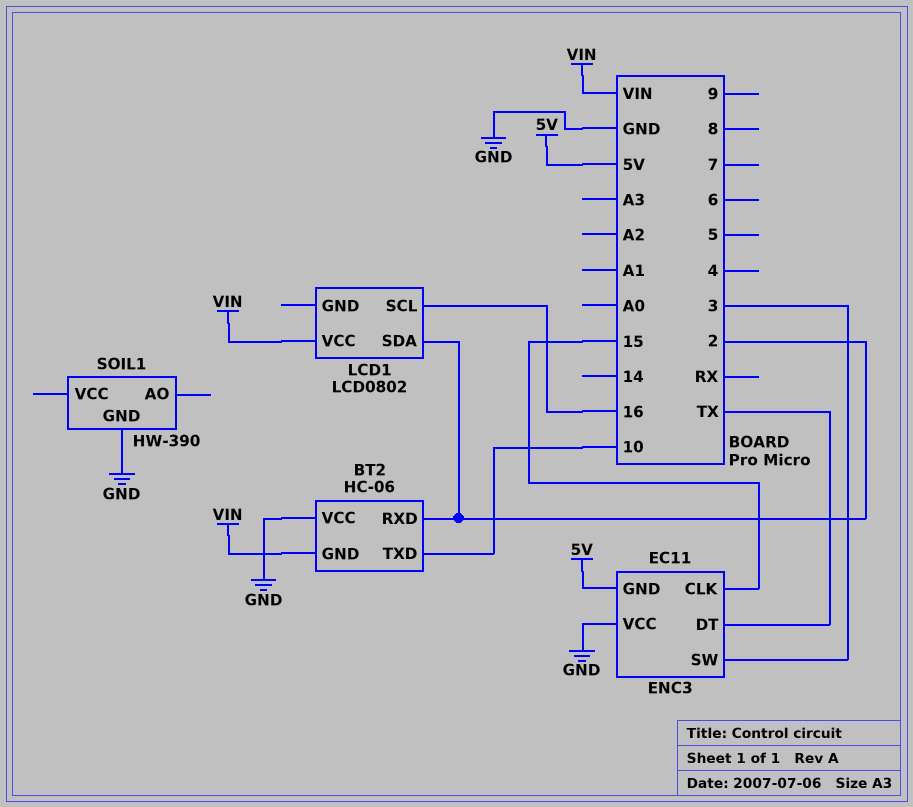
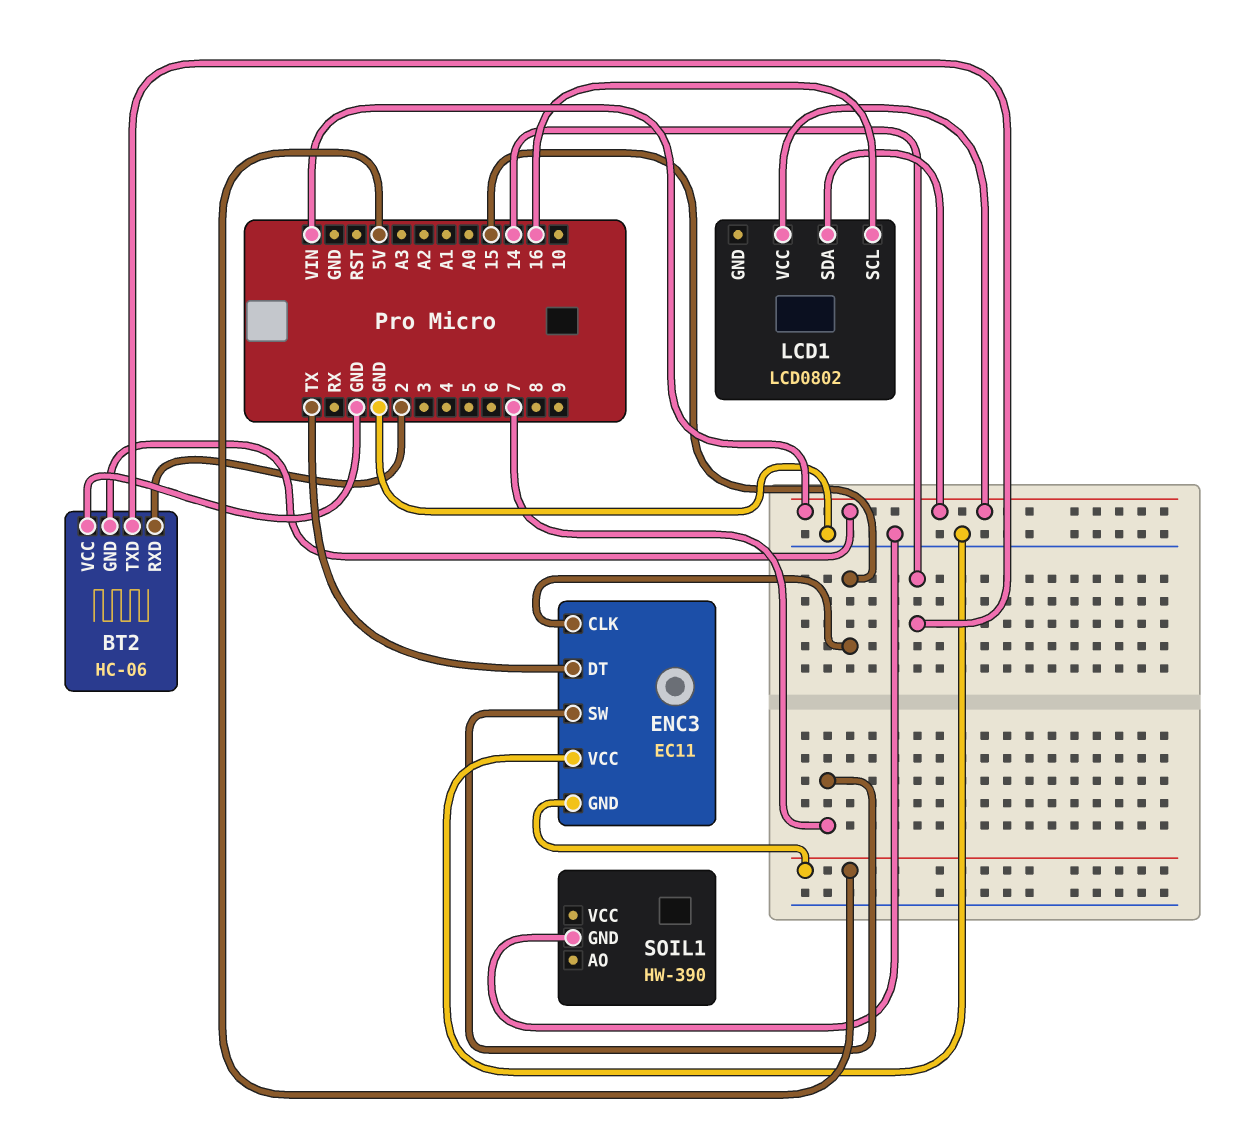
BT2 pin TXD: 10 -> 14
ENC3 pin SW: 3 -> 7
LCD1 pin SDA: 2 -> VIN

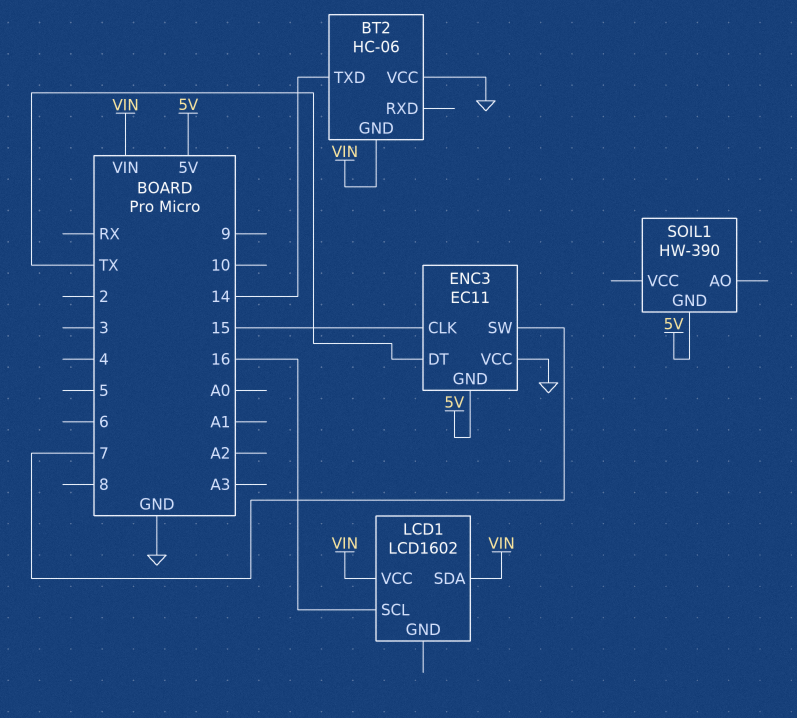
BT2 pin RXD: 2 -> none
LCD1: LCD0802 -> LCD1602
SOIL1 pin GND: GND -> 5V

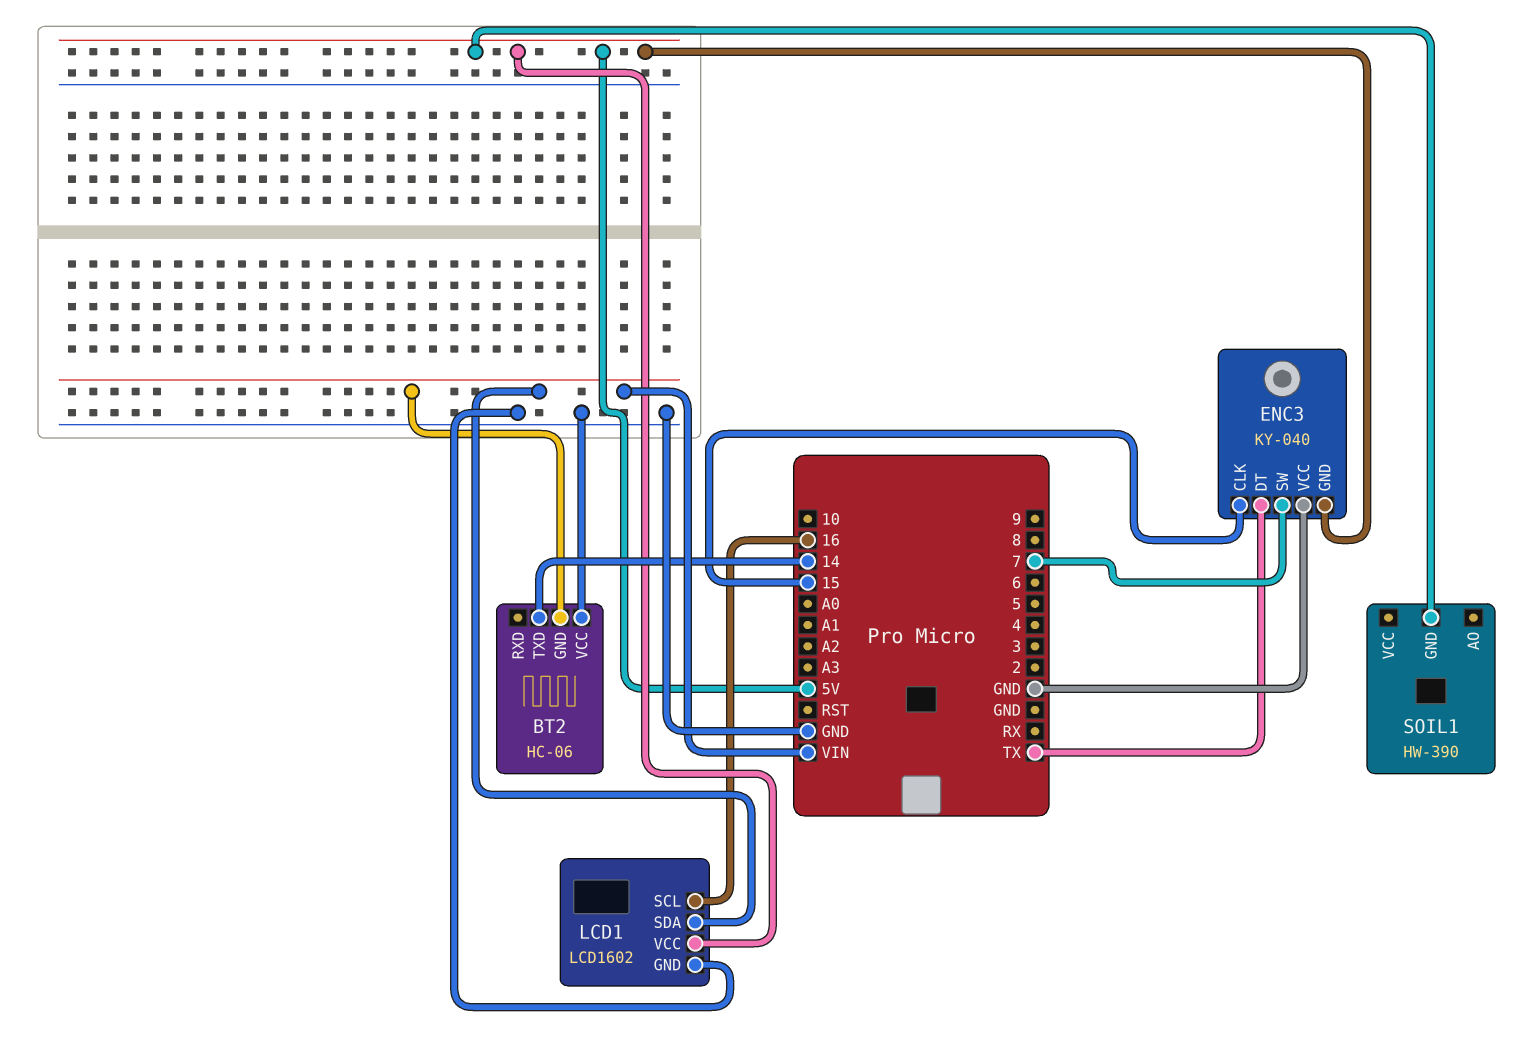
ENC3: EC11 -> KY-040
LCD1 pin GND: none -> GND
LCD1 pin VCC: VIN -> 5V

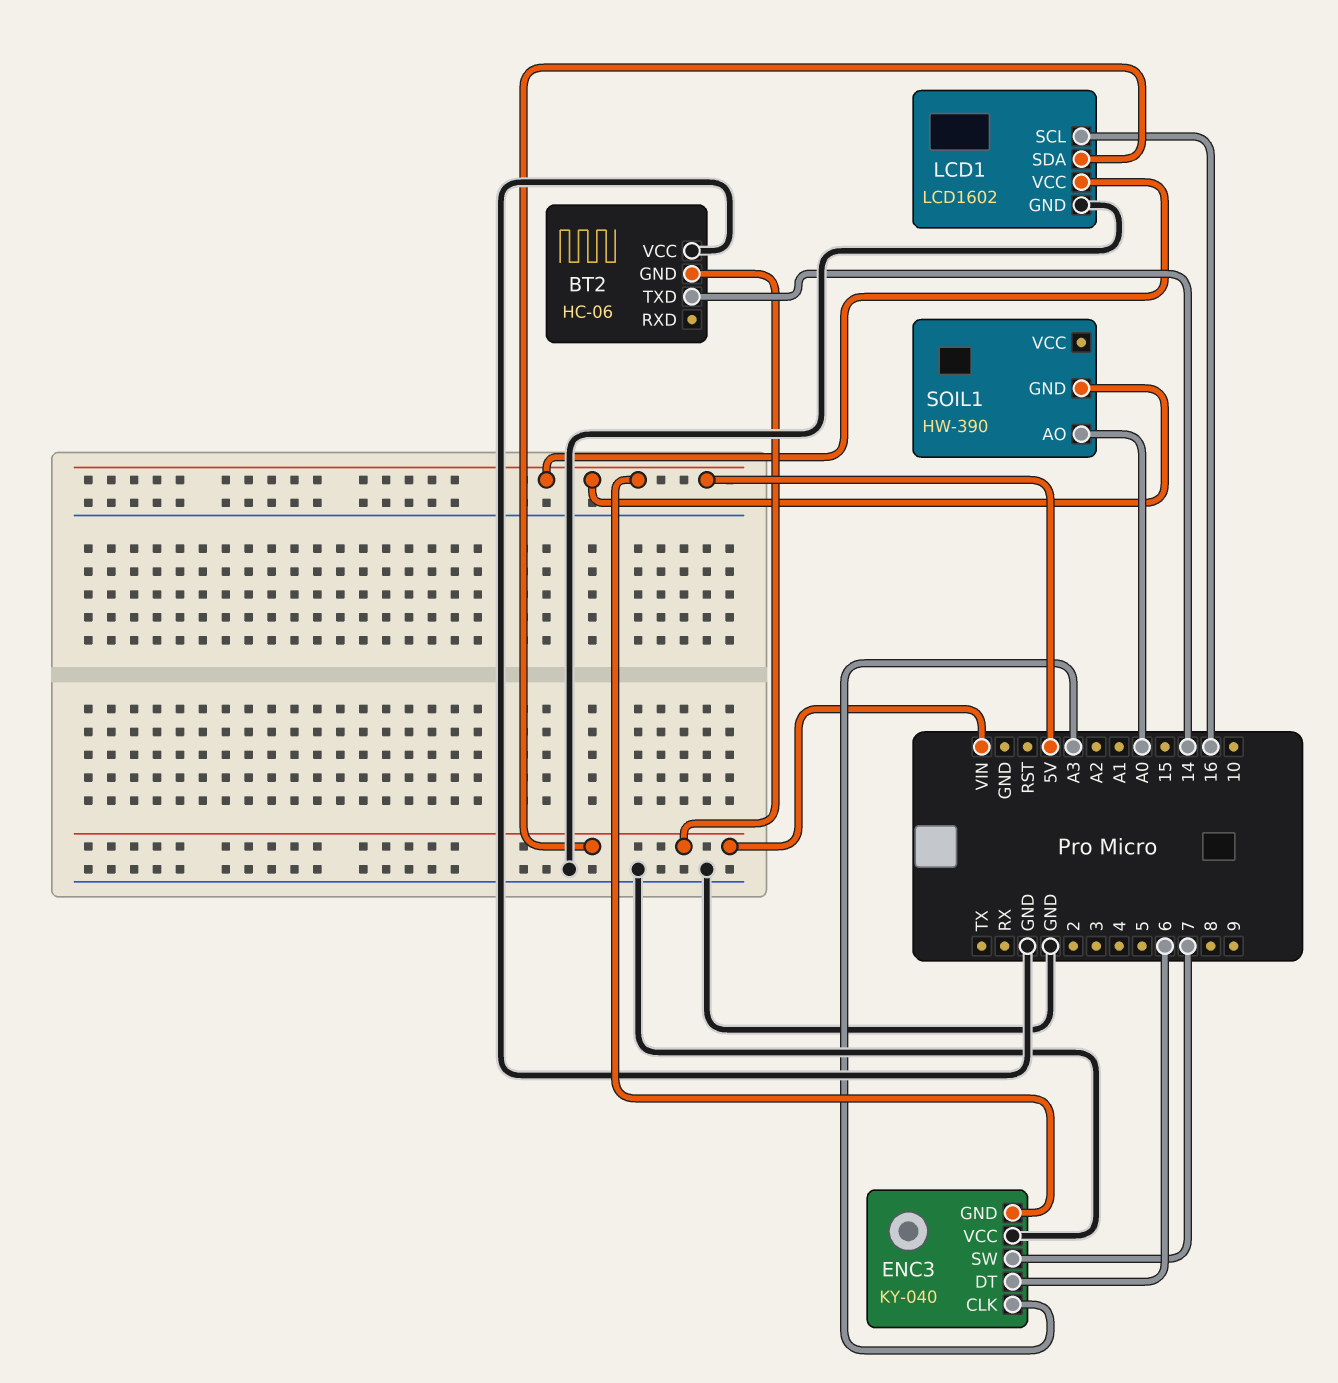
ENC3 pin CLK: 15 -> A3
ENC3 pin DT: TX -> 6
SOIL1 pin AO: none -> A0

